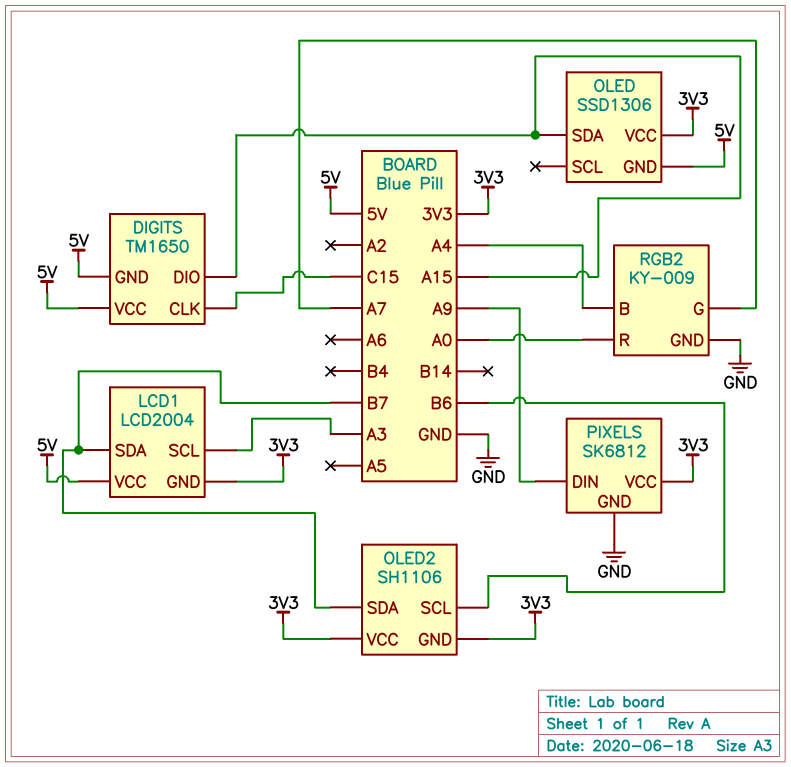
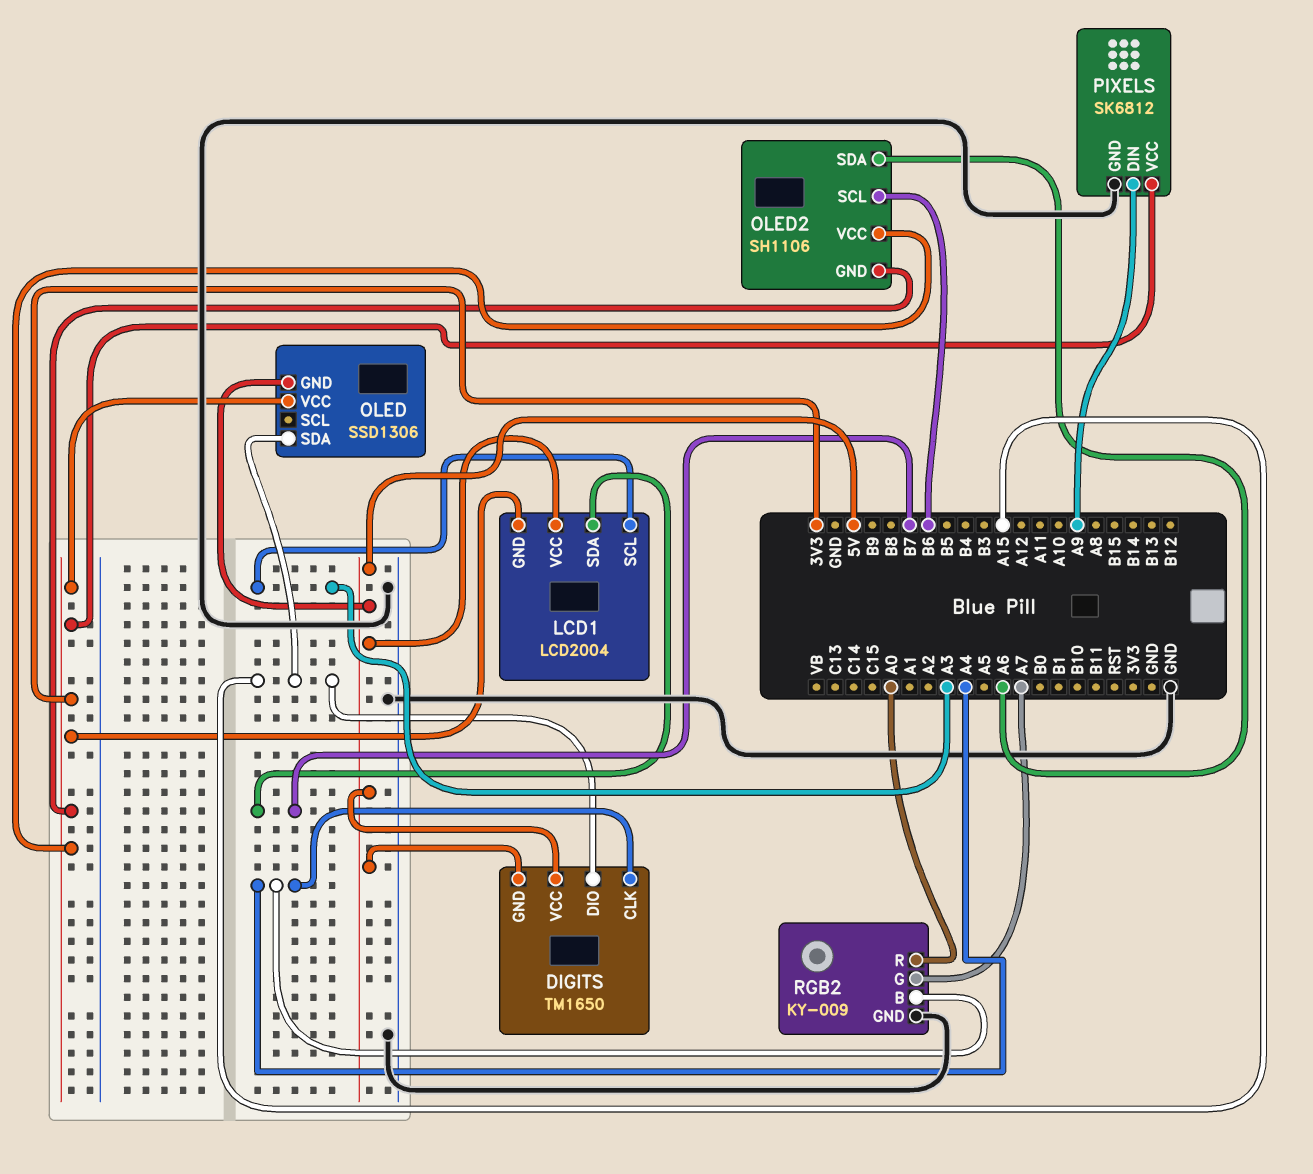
DIGITS pin CLK: C15 -> A4
OLED2 pin SDA: B7 -> A6

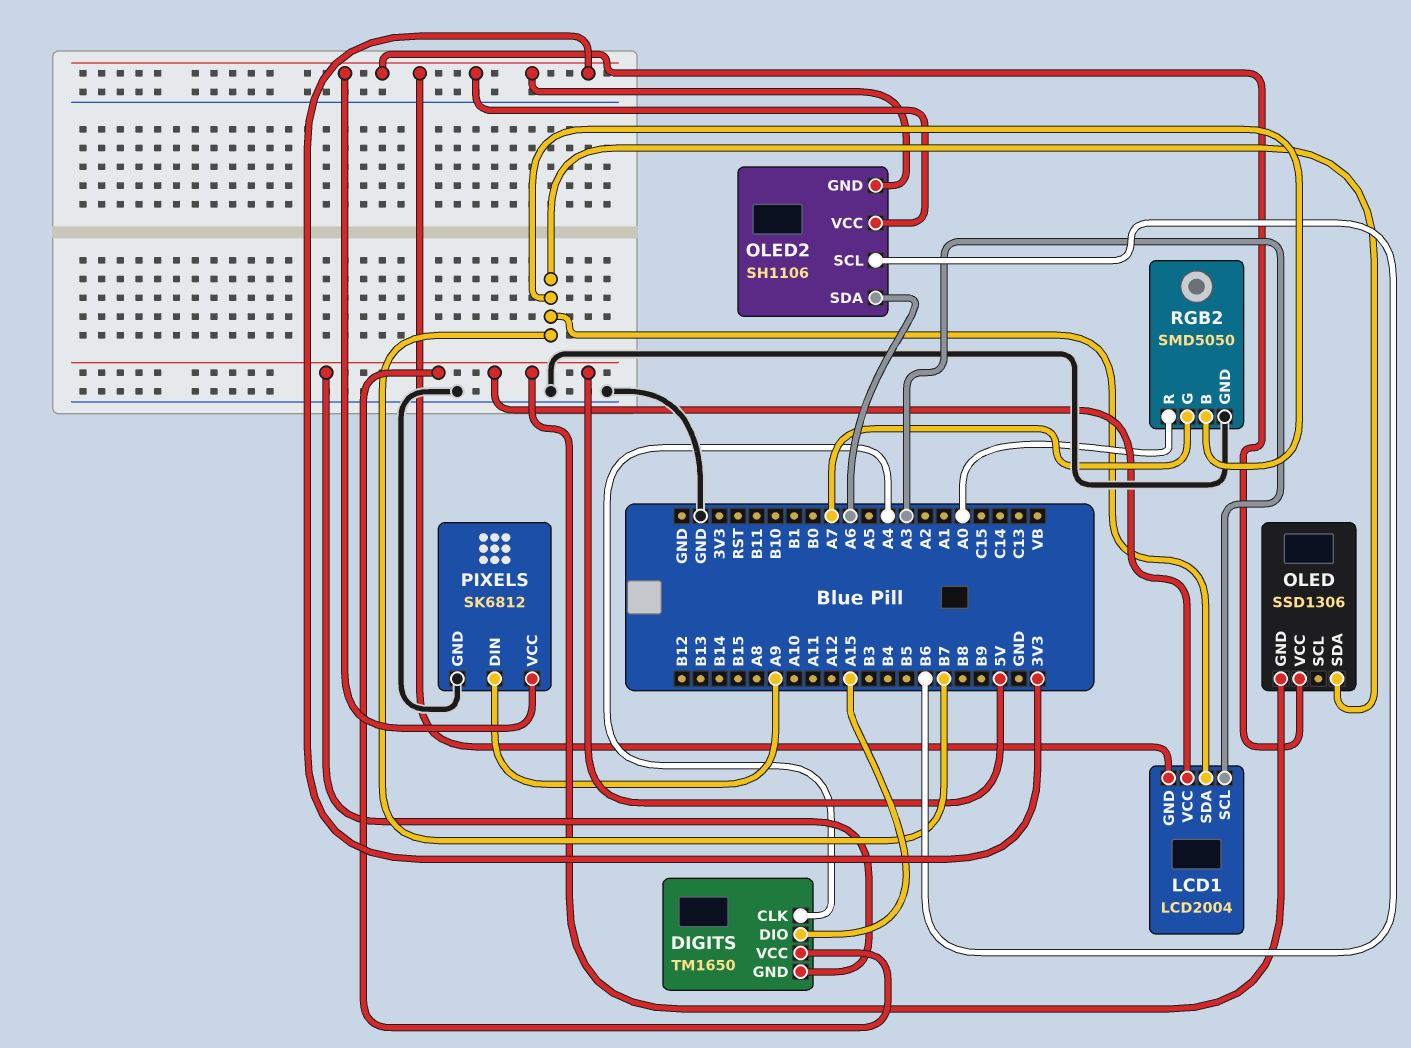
OLED pin SDA: A15 -> B7
RGB2: KY-009 -> SMD5050
RGB2 pin B: A4 -> B7

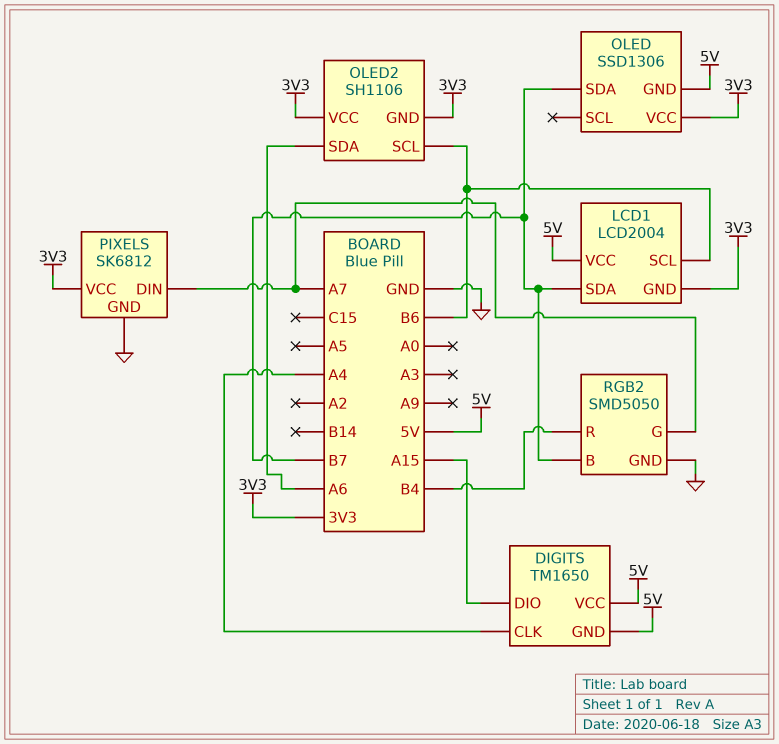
LCD1 pin SCL: A3 -> B6
PIXELS pin DIN: A9 -> A7
RGB2 pin R: A0 -> B4

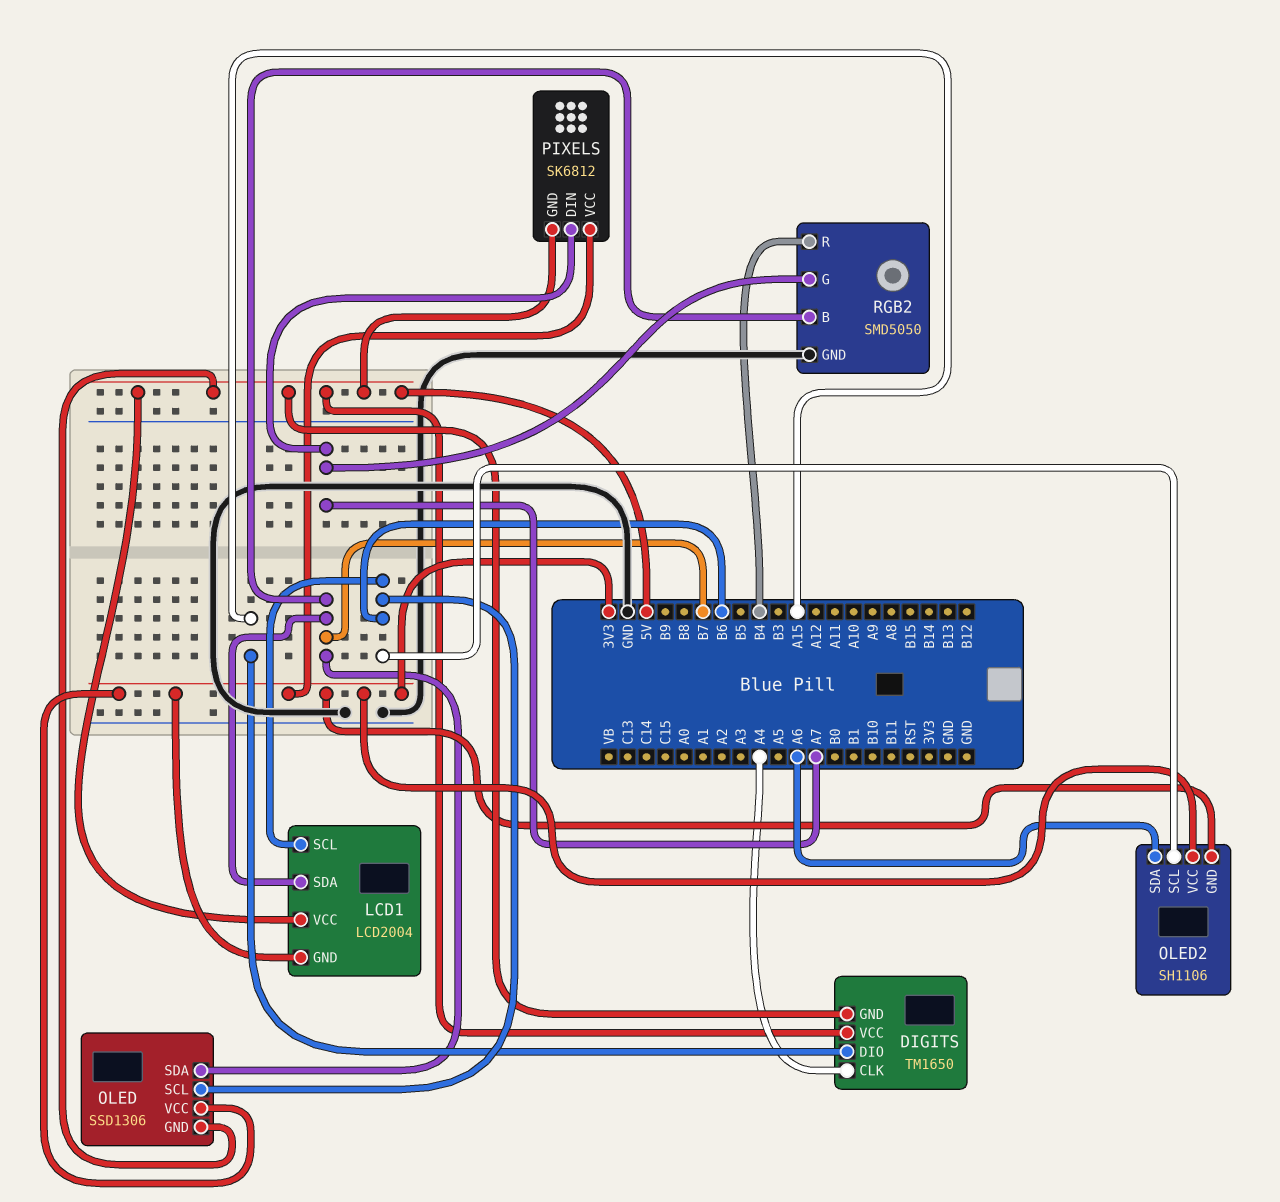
OLED pin SCL: none -> B6
PIXELS pin GND: GND -> 5V

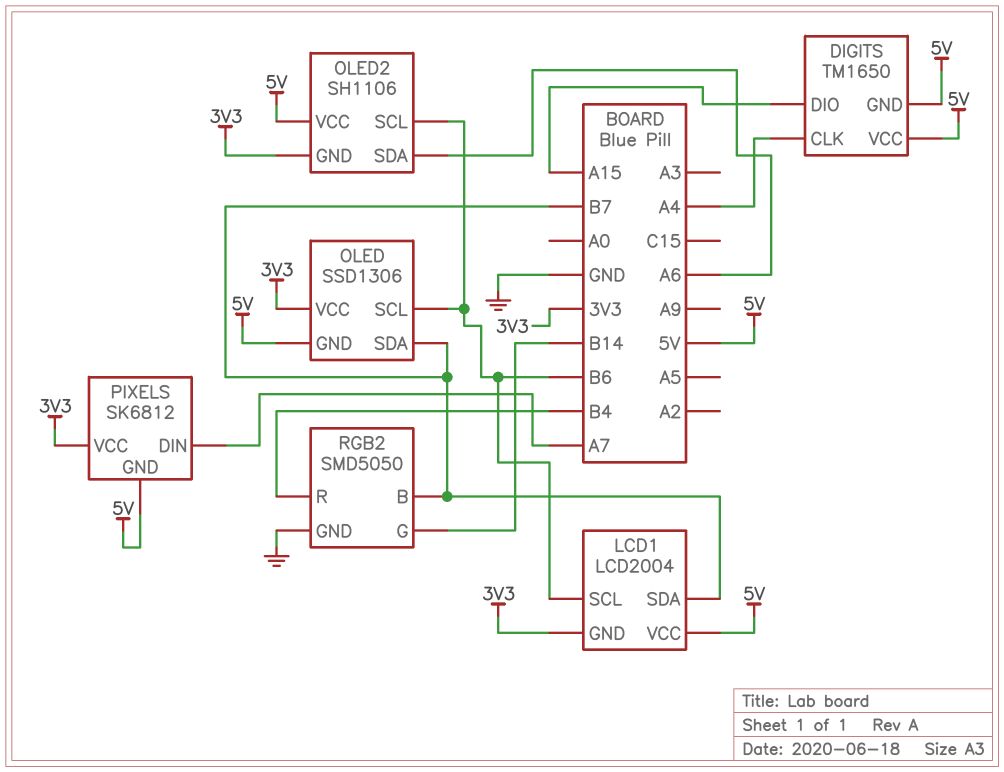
OLED2 pin VCC: 3V3 -> 5V
RGB2 pin G: A7 -> B14

